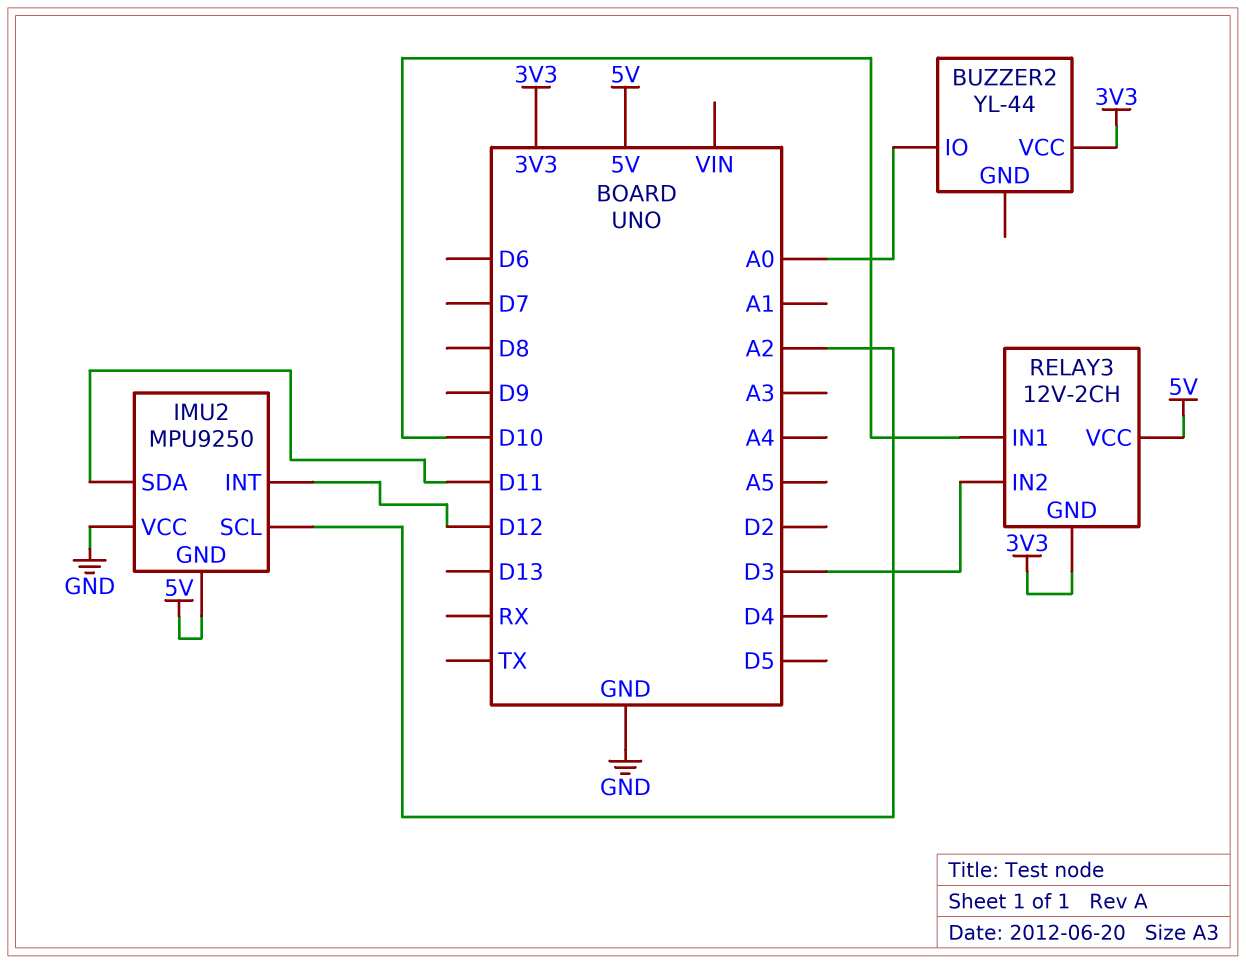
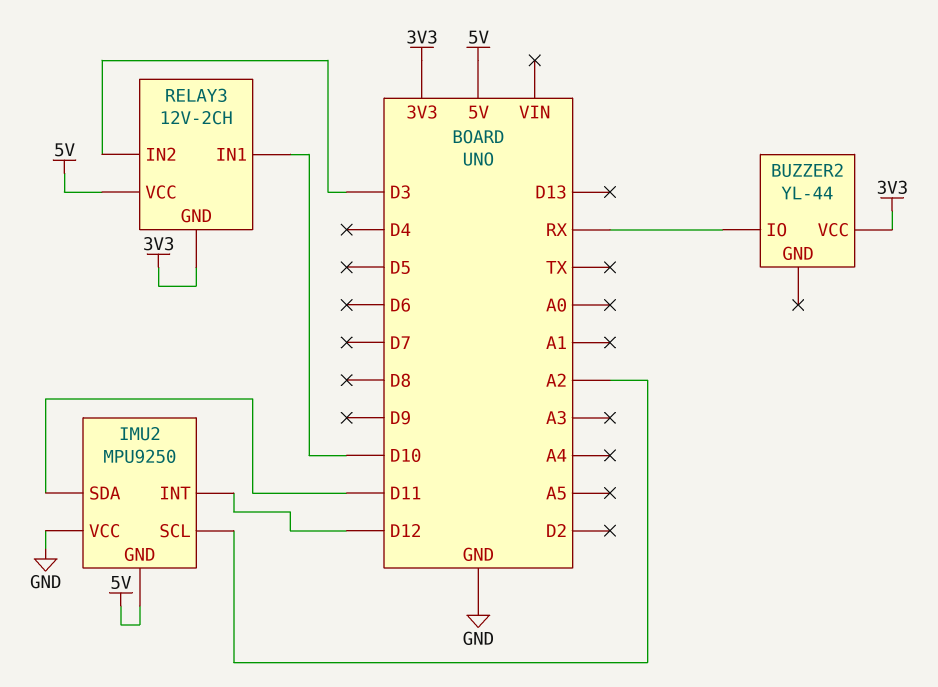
BUZZER2 pin IO: A0 -> RX

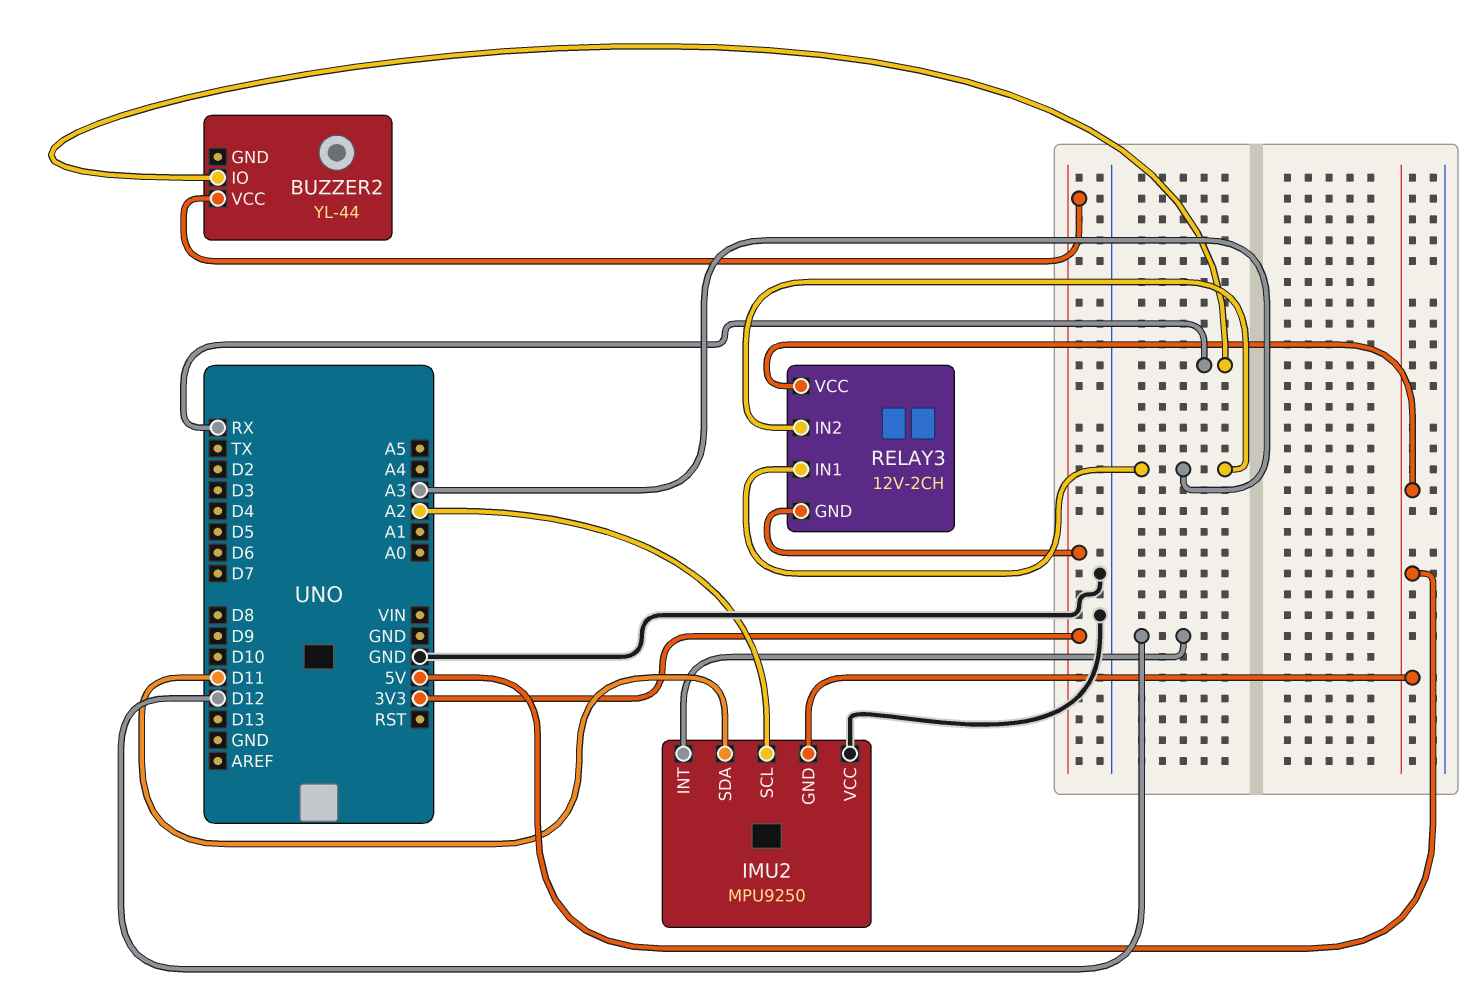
RELAY3 pin IN1: D10 -> A3
RELAY3 pin IN2: D3 -> A3

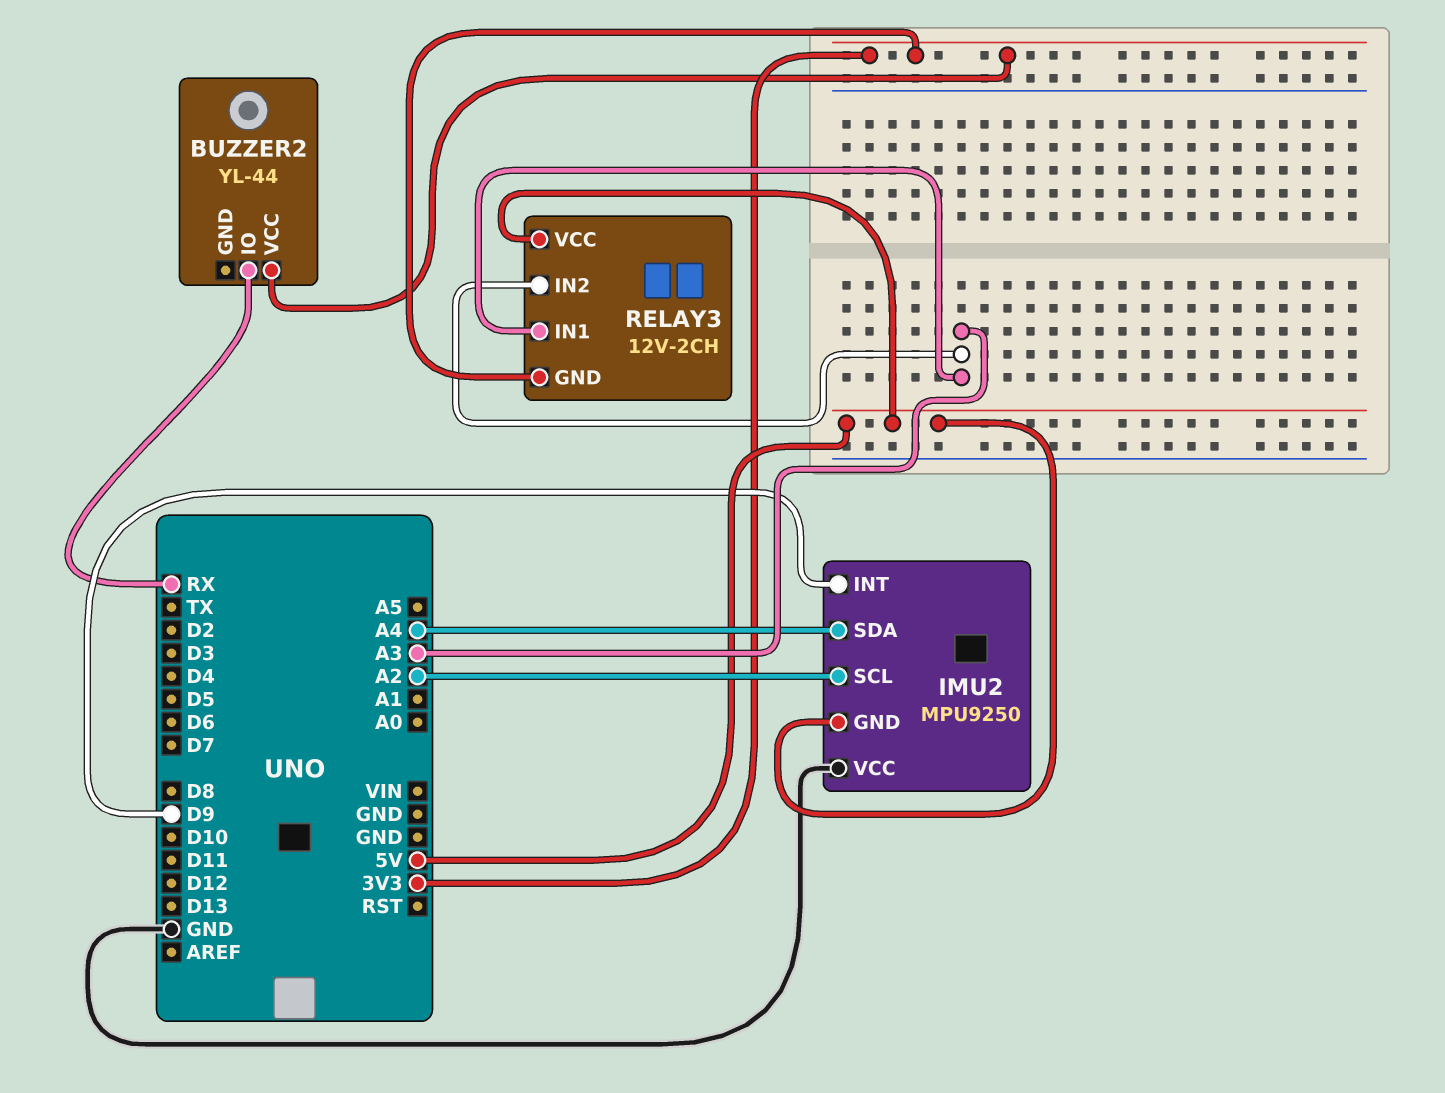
IMU2 pin INT: D12 -> D9
IMU2 pin SDA: D11 -> A4

